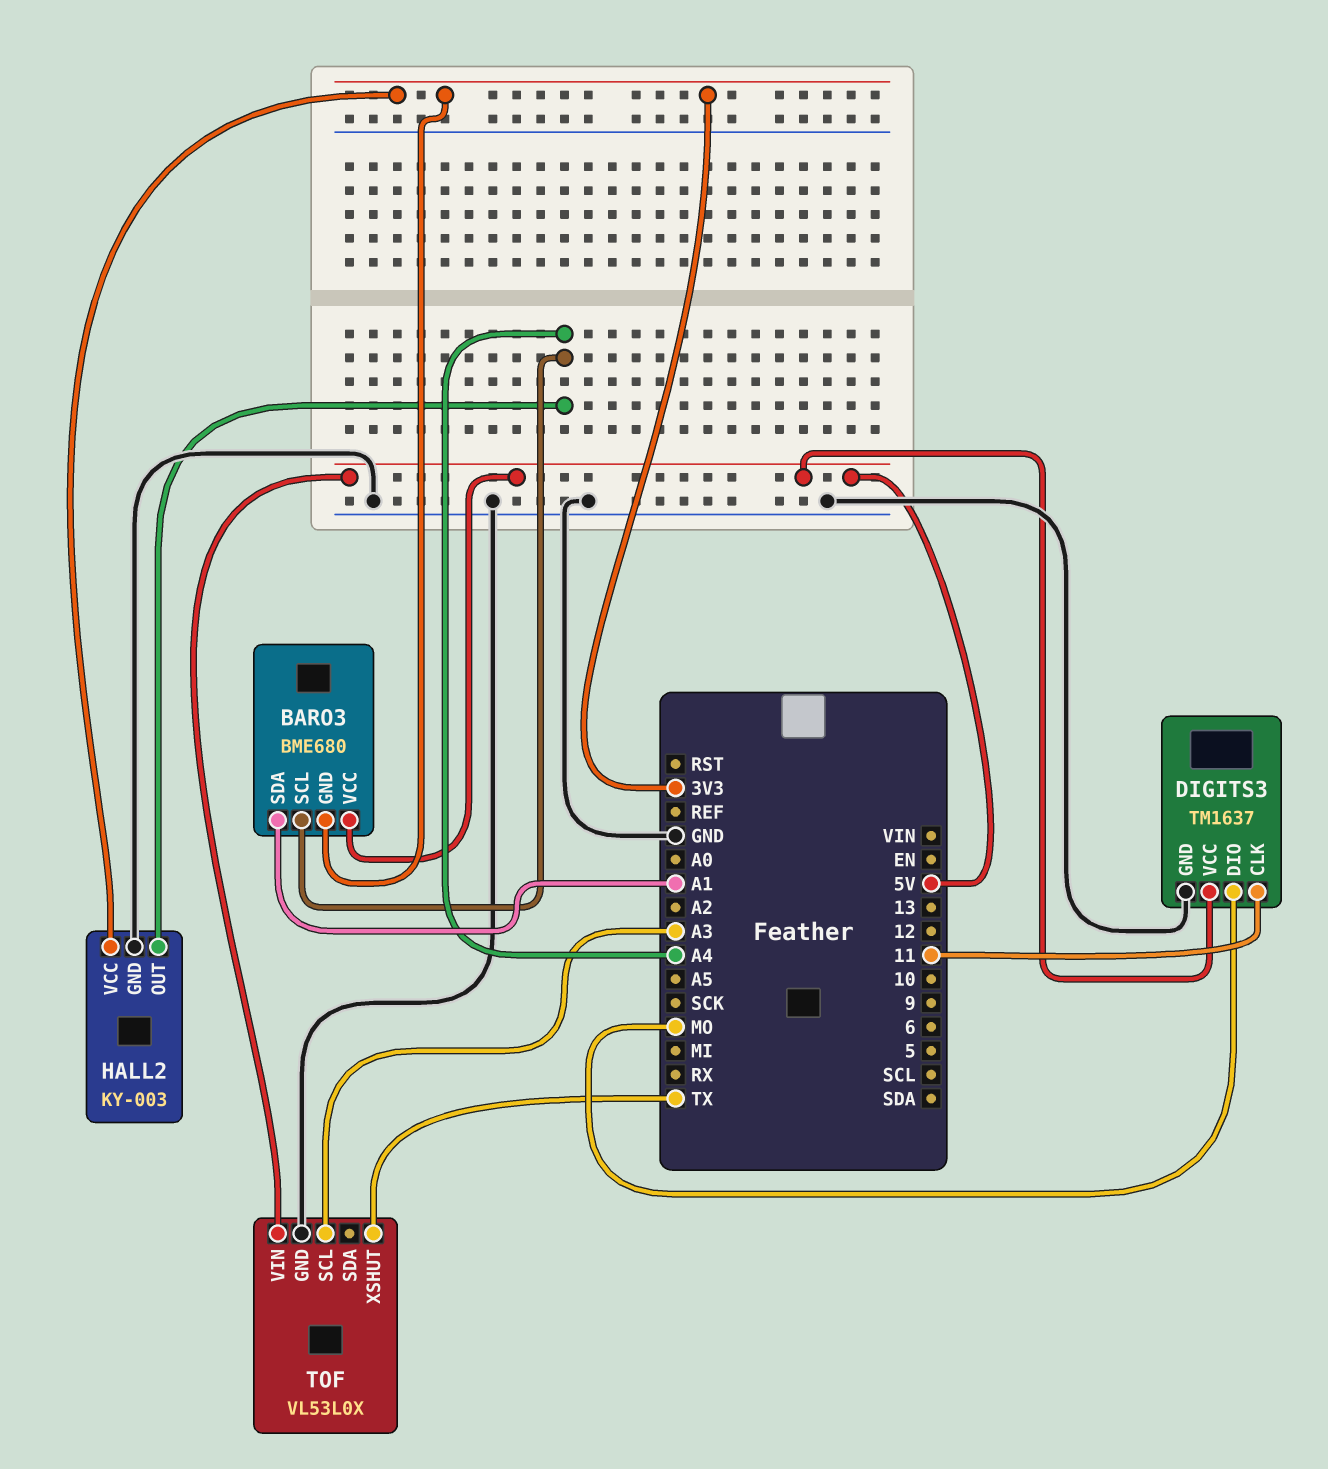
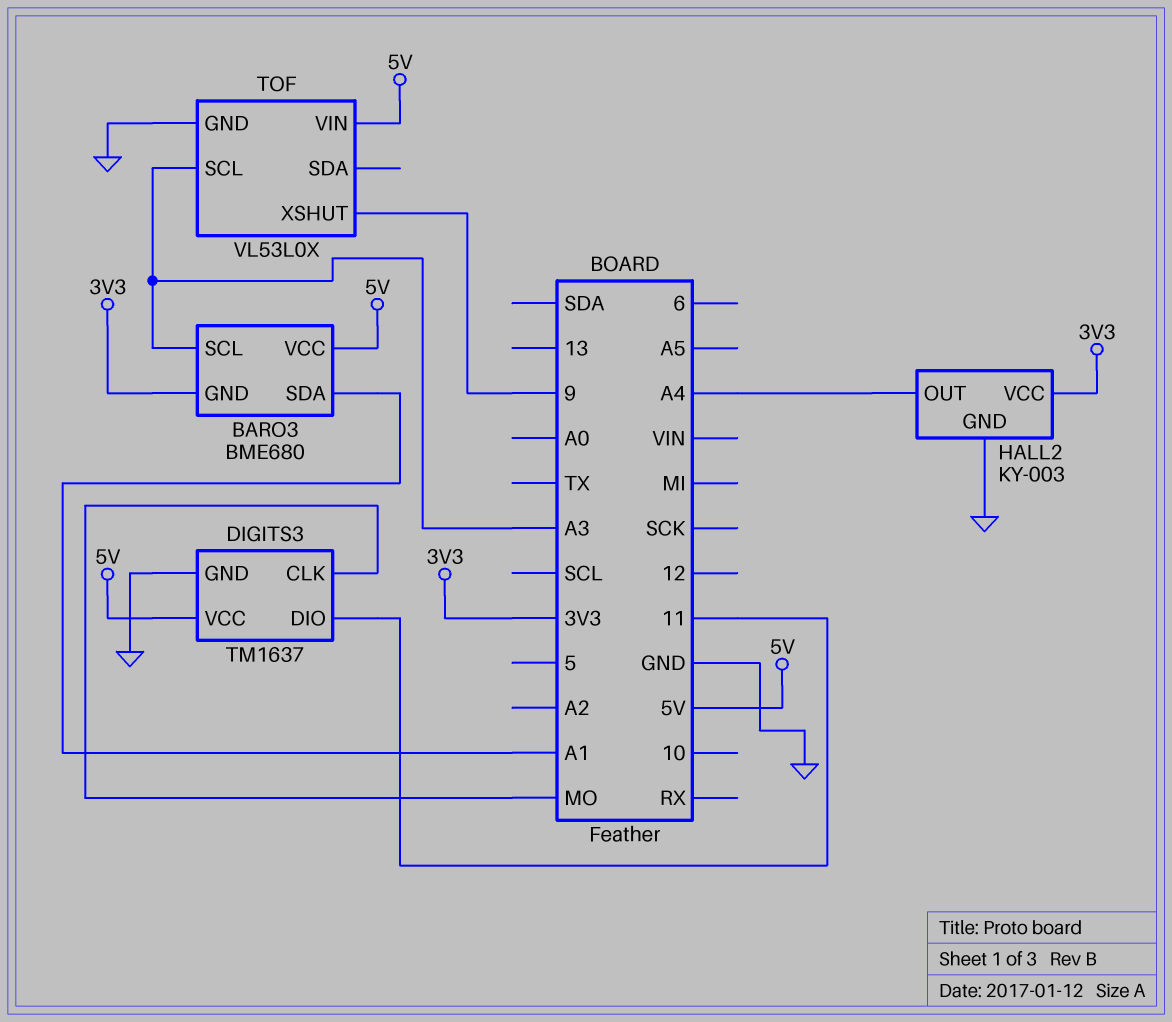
BARO3 pin SCL: A4 -> A3
DIGITS3 pin CLK: 11 -> MO
DIGITS3 pin DIO: MO -> 11
TOF pin XSHUT: TX -> 9

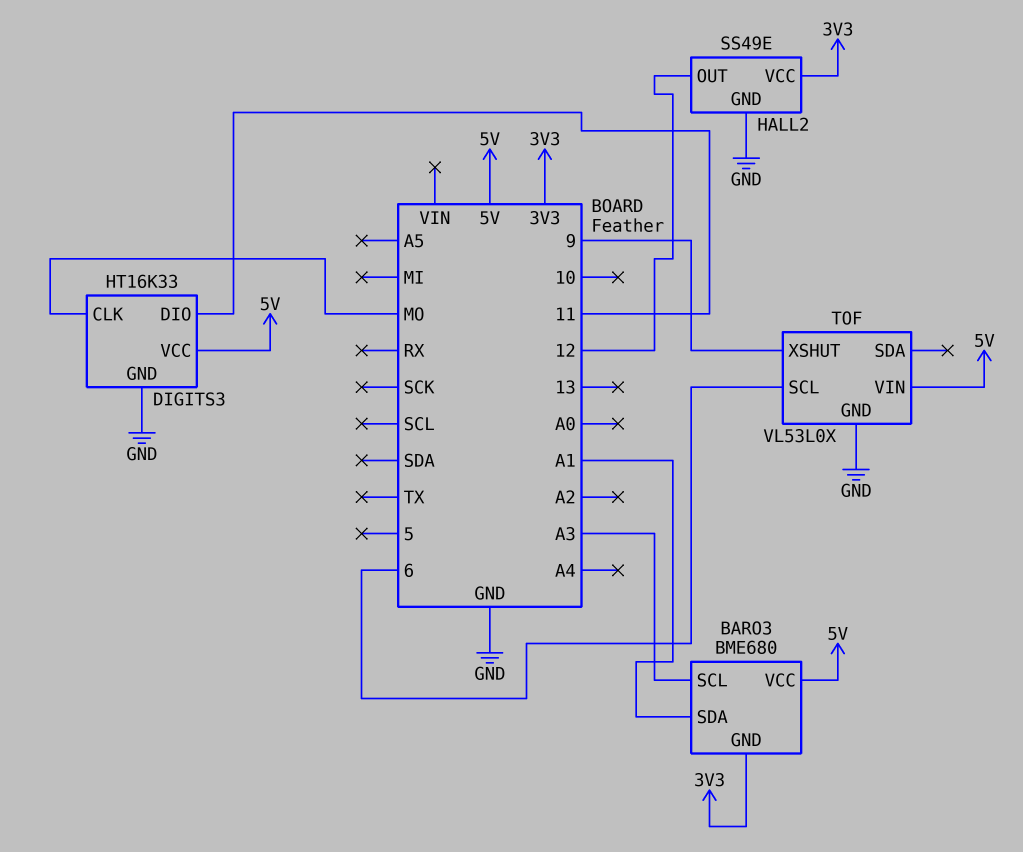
DIGITS3: TM1637 -> HT16K33
HALL2: KY-003 -> SS49E
HALL2 pin OUT: A4 -> 12
TOF pin SCL: A3 -> 6

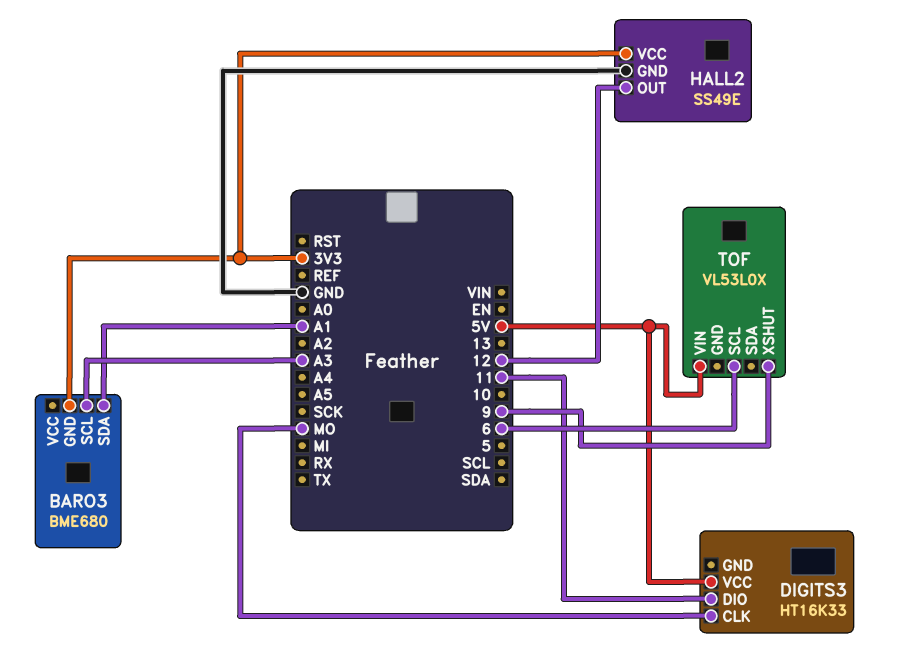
BARO3 pin VCC: 5V -> none
DIGITS3 pin GND: GND -> none
TOF pin GND: GND -> none

